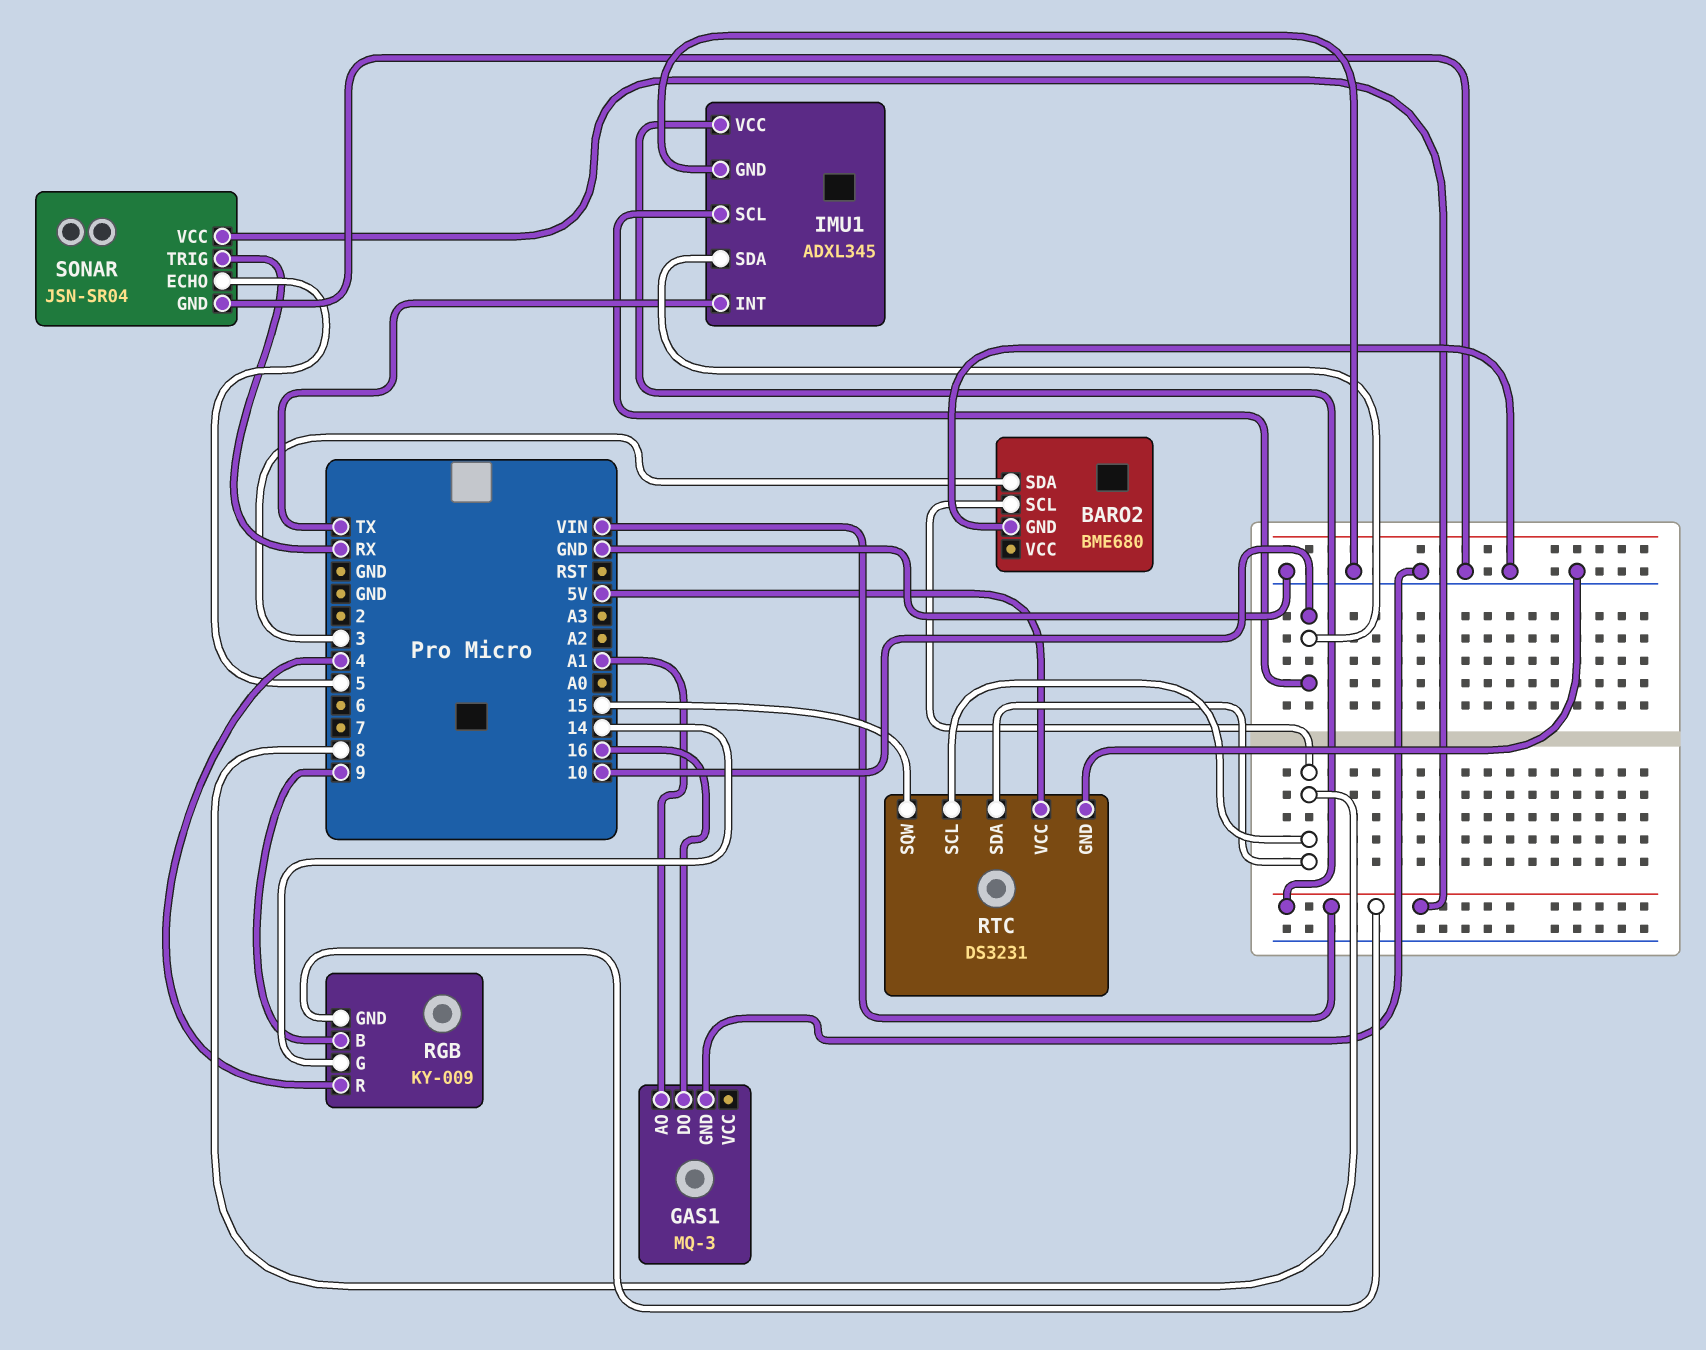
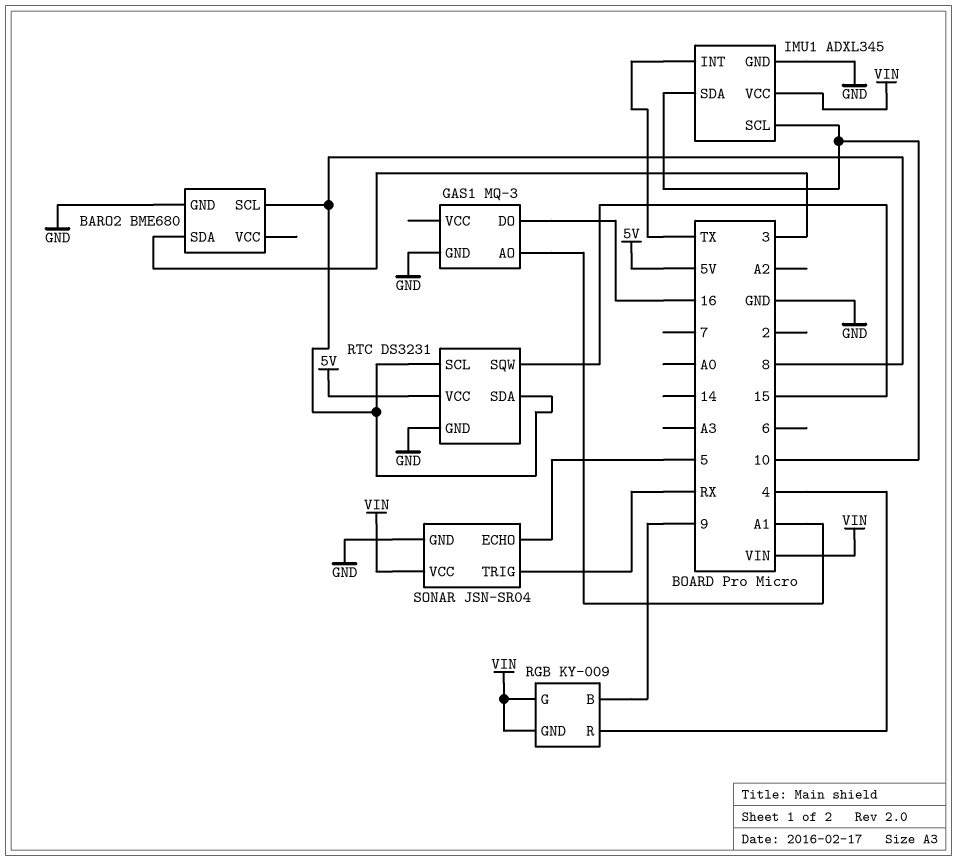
RGB pin G: 14 -> VIN

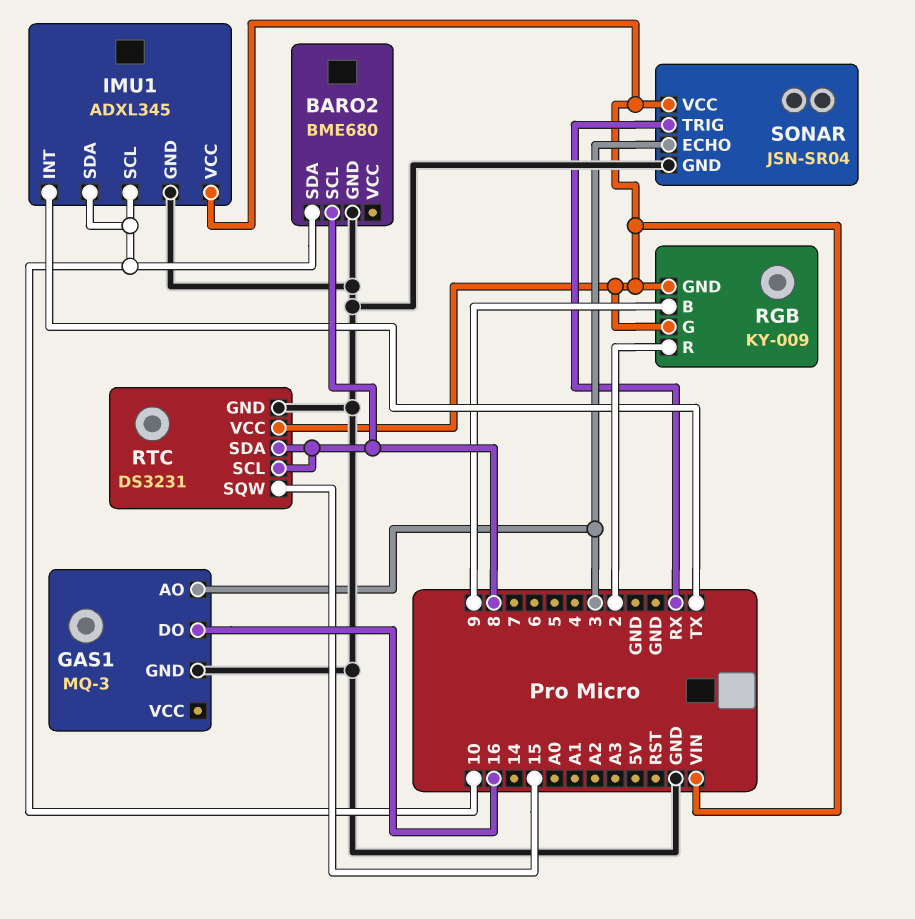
BARO2 pin SDA: 3 -> 10
GAS1 pin AO: A1 -> 3
RGB pin R: 4 -> 2
RTC pin VCC: 5V -> VIN
SONAR pin ECHO: 5 -> 3

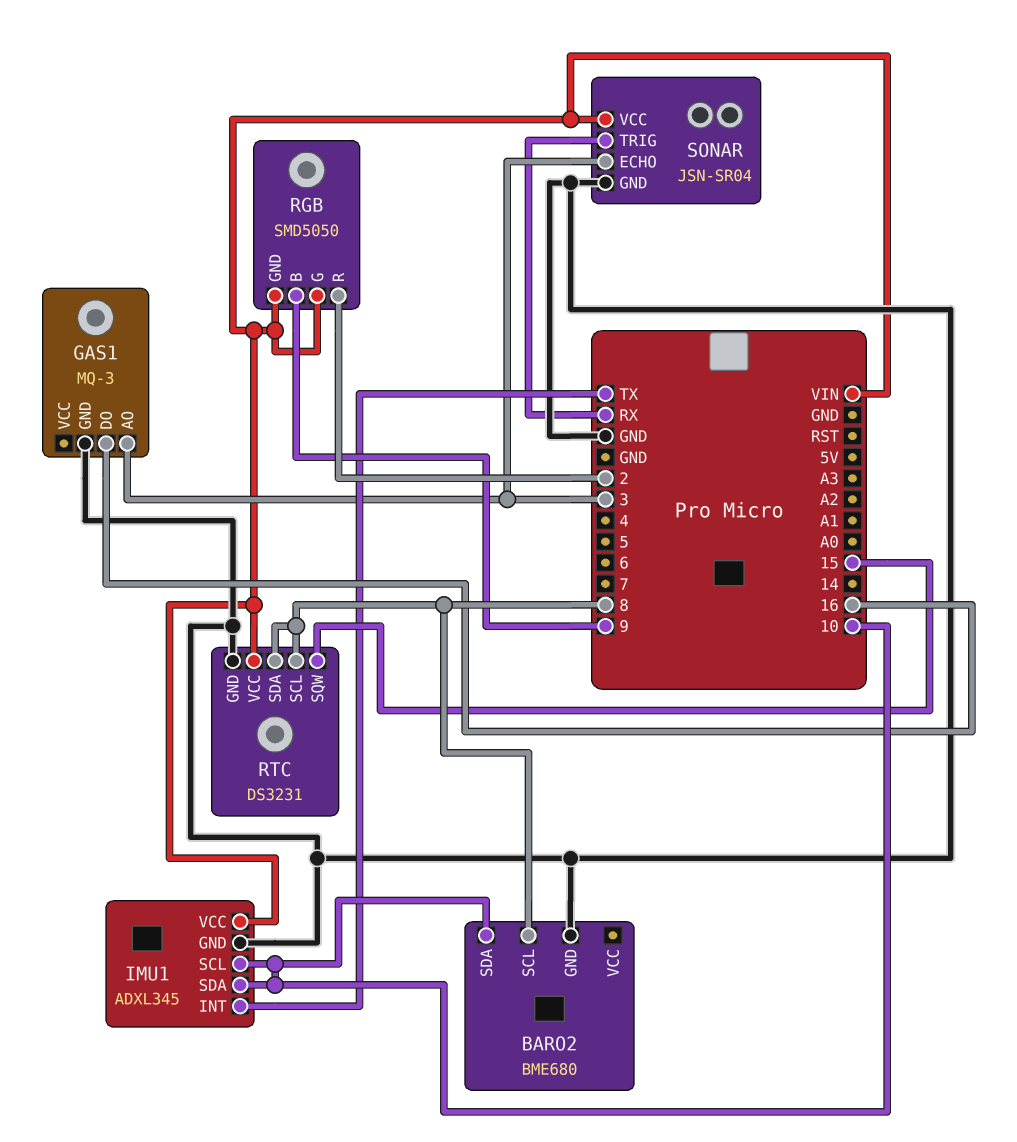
RGB: KY-009 -> SMD5050

